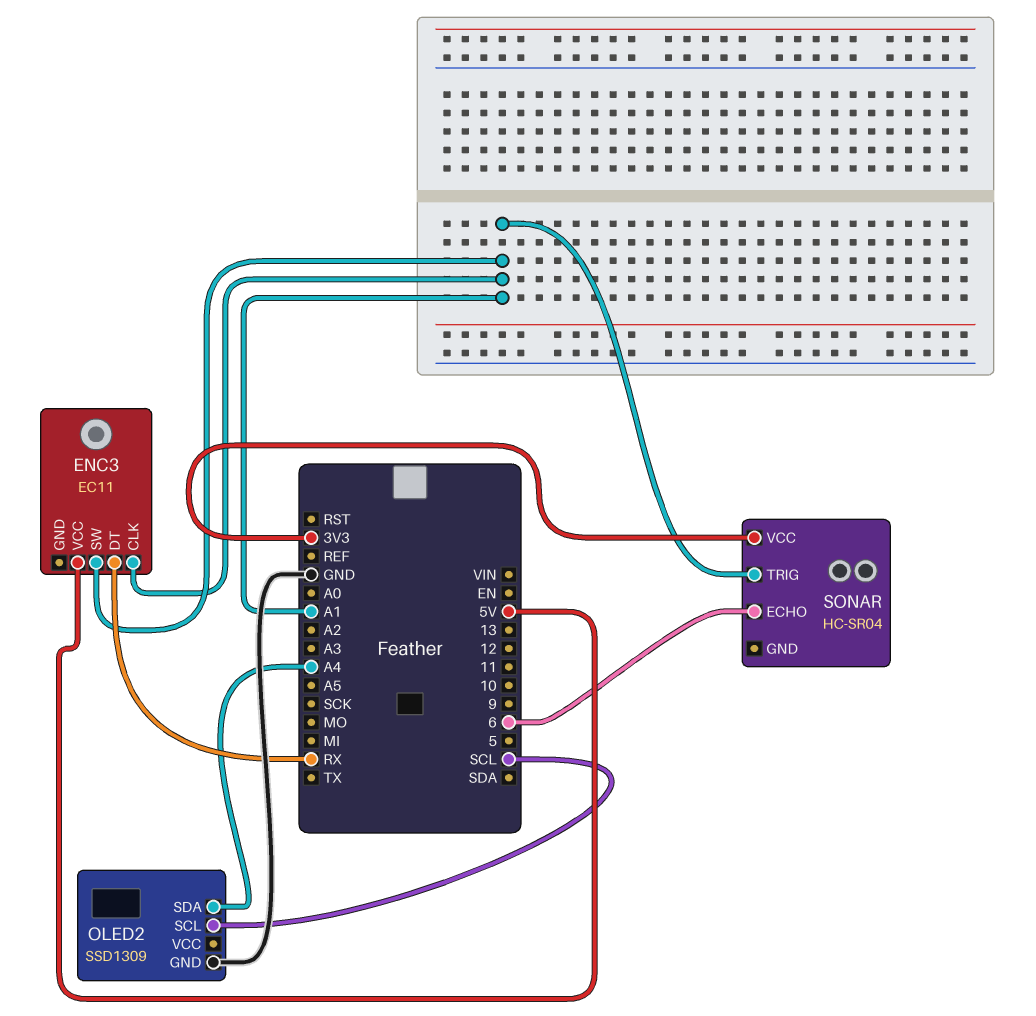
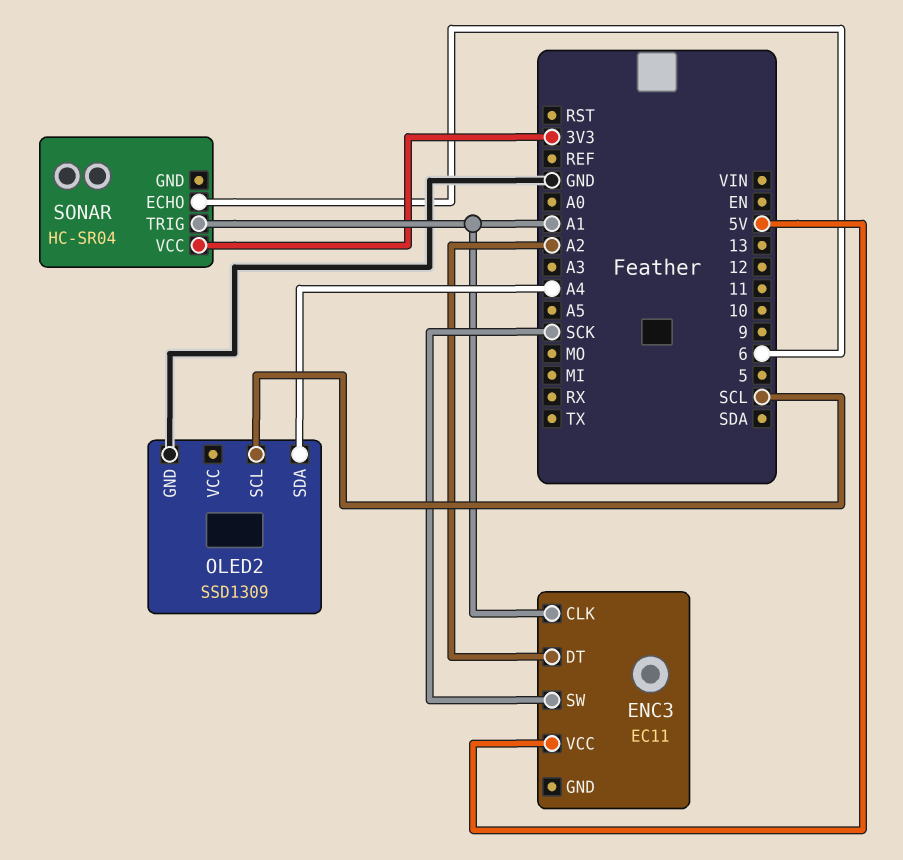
ENC3 pin DT: RX -> A2
ENC3 pin SW: A1 -> SCK

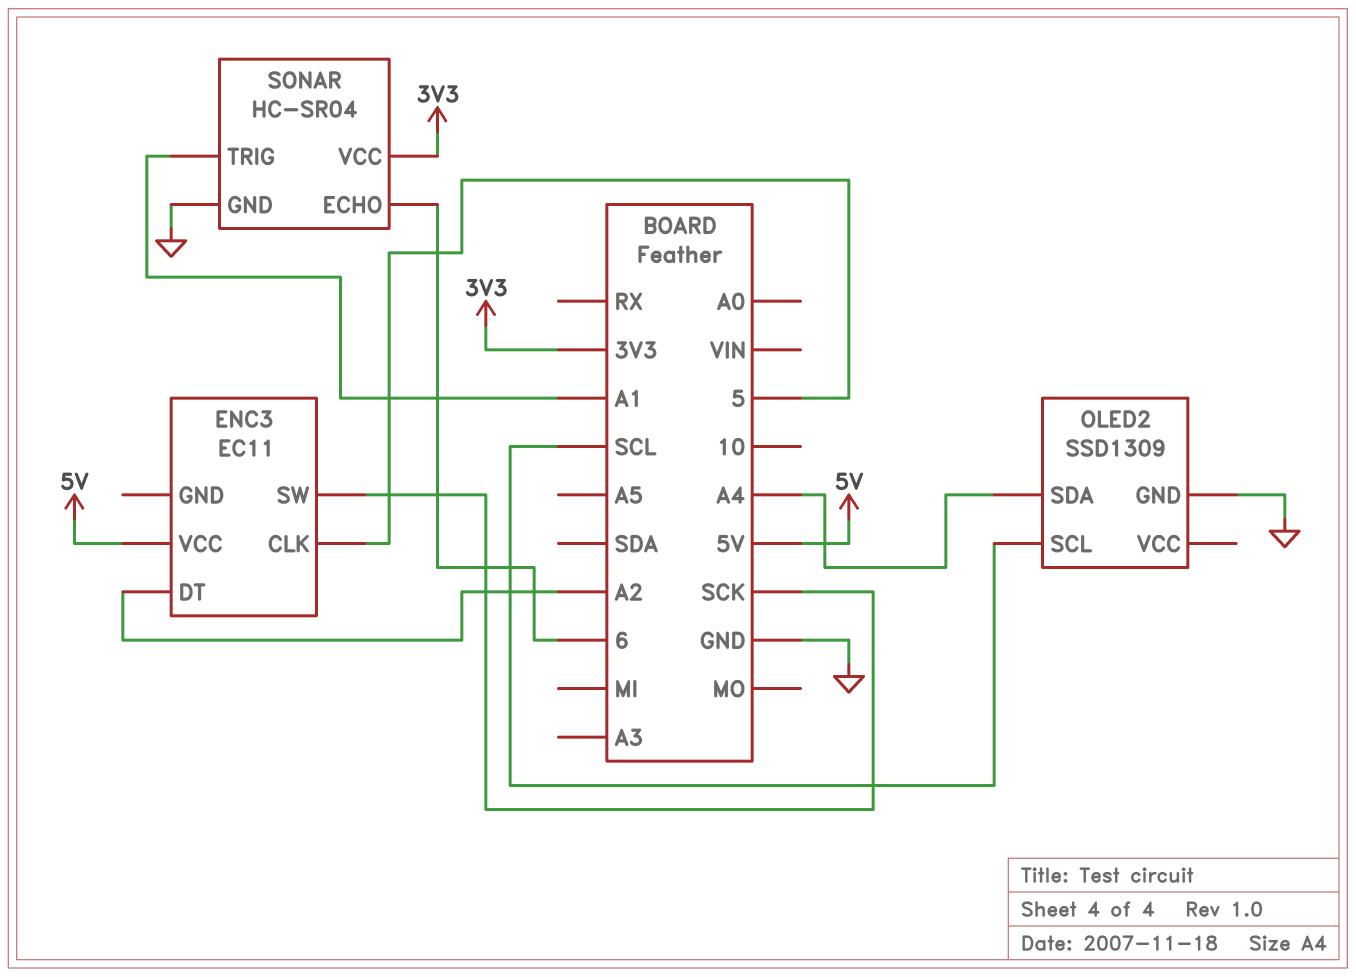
ENC3 pin CLK: A1 -> 5
SONAR pin GND: none -> GND

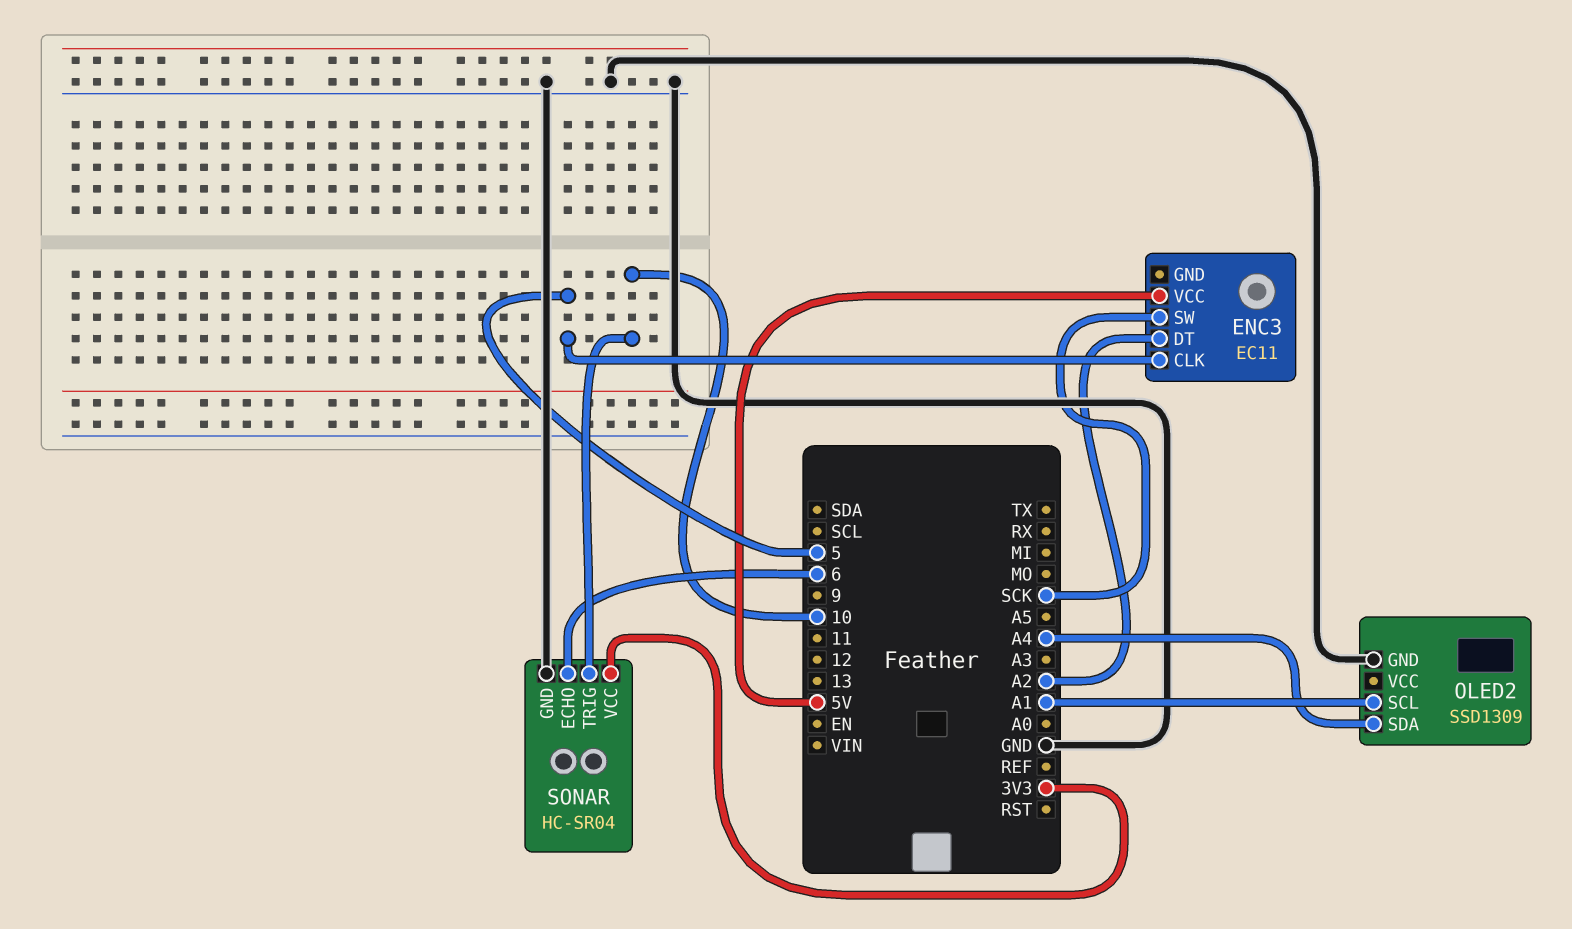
OLED2 pin SCL: SCL -> A1
SONAR pin TRIG: A1 -> 10

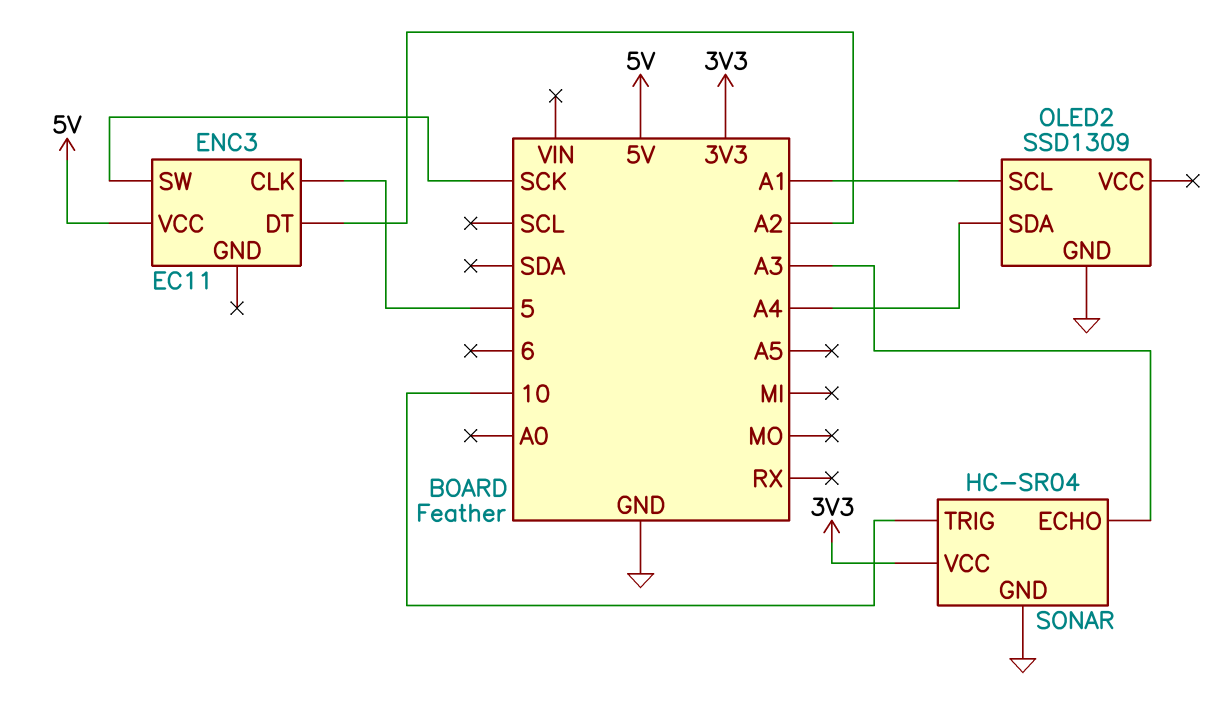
SONAR pin ECHO: 6 -> A3

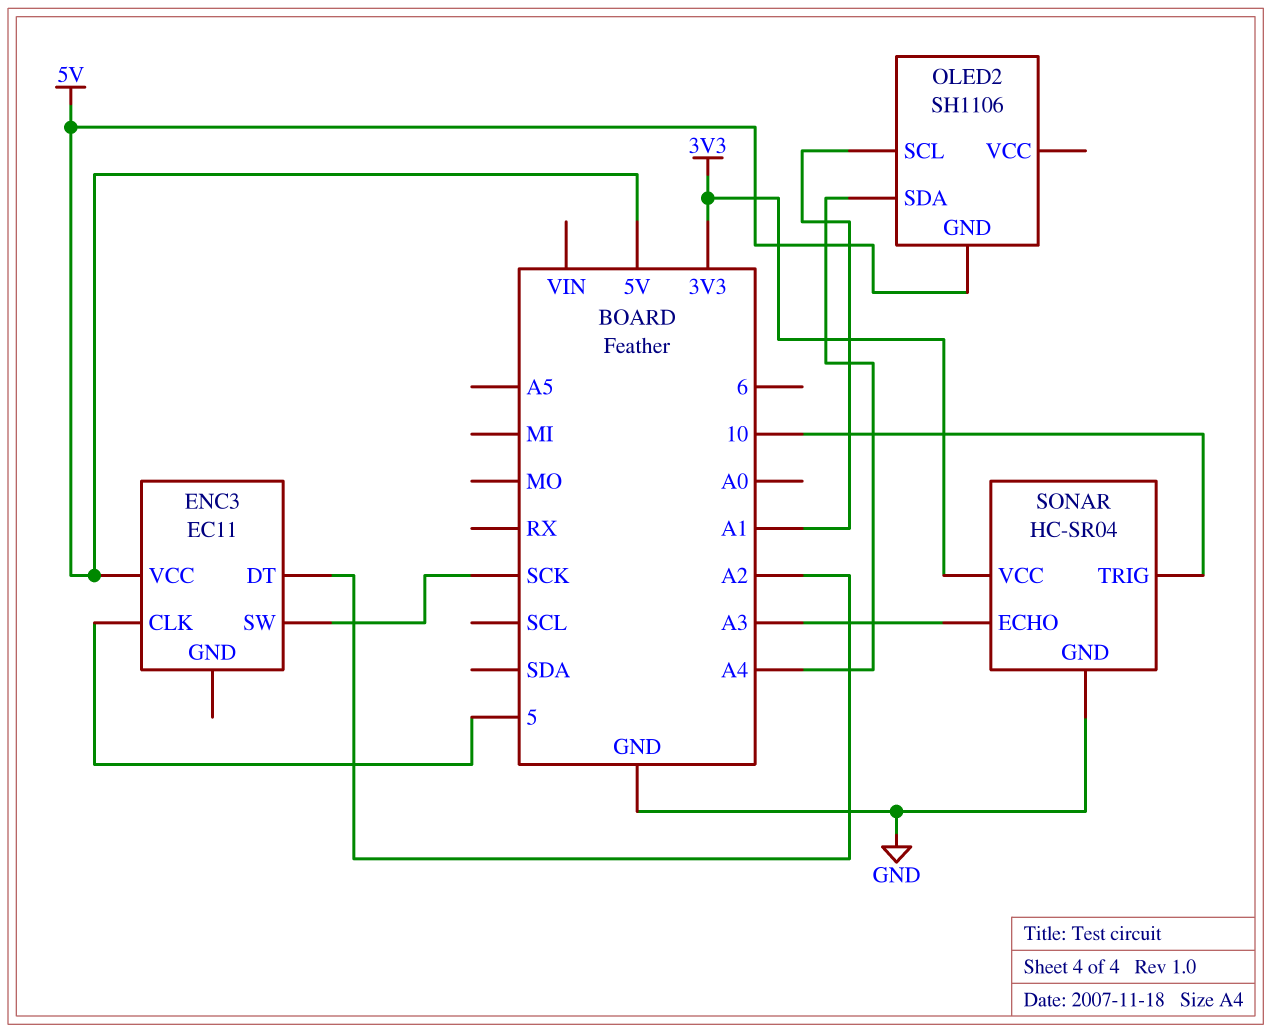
OLED2: SSD1309 -> SH1106
OLED2 pin GND: GND -> 5V

